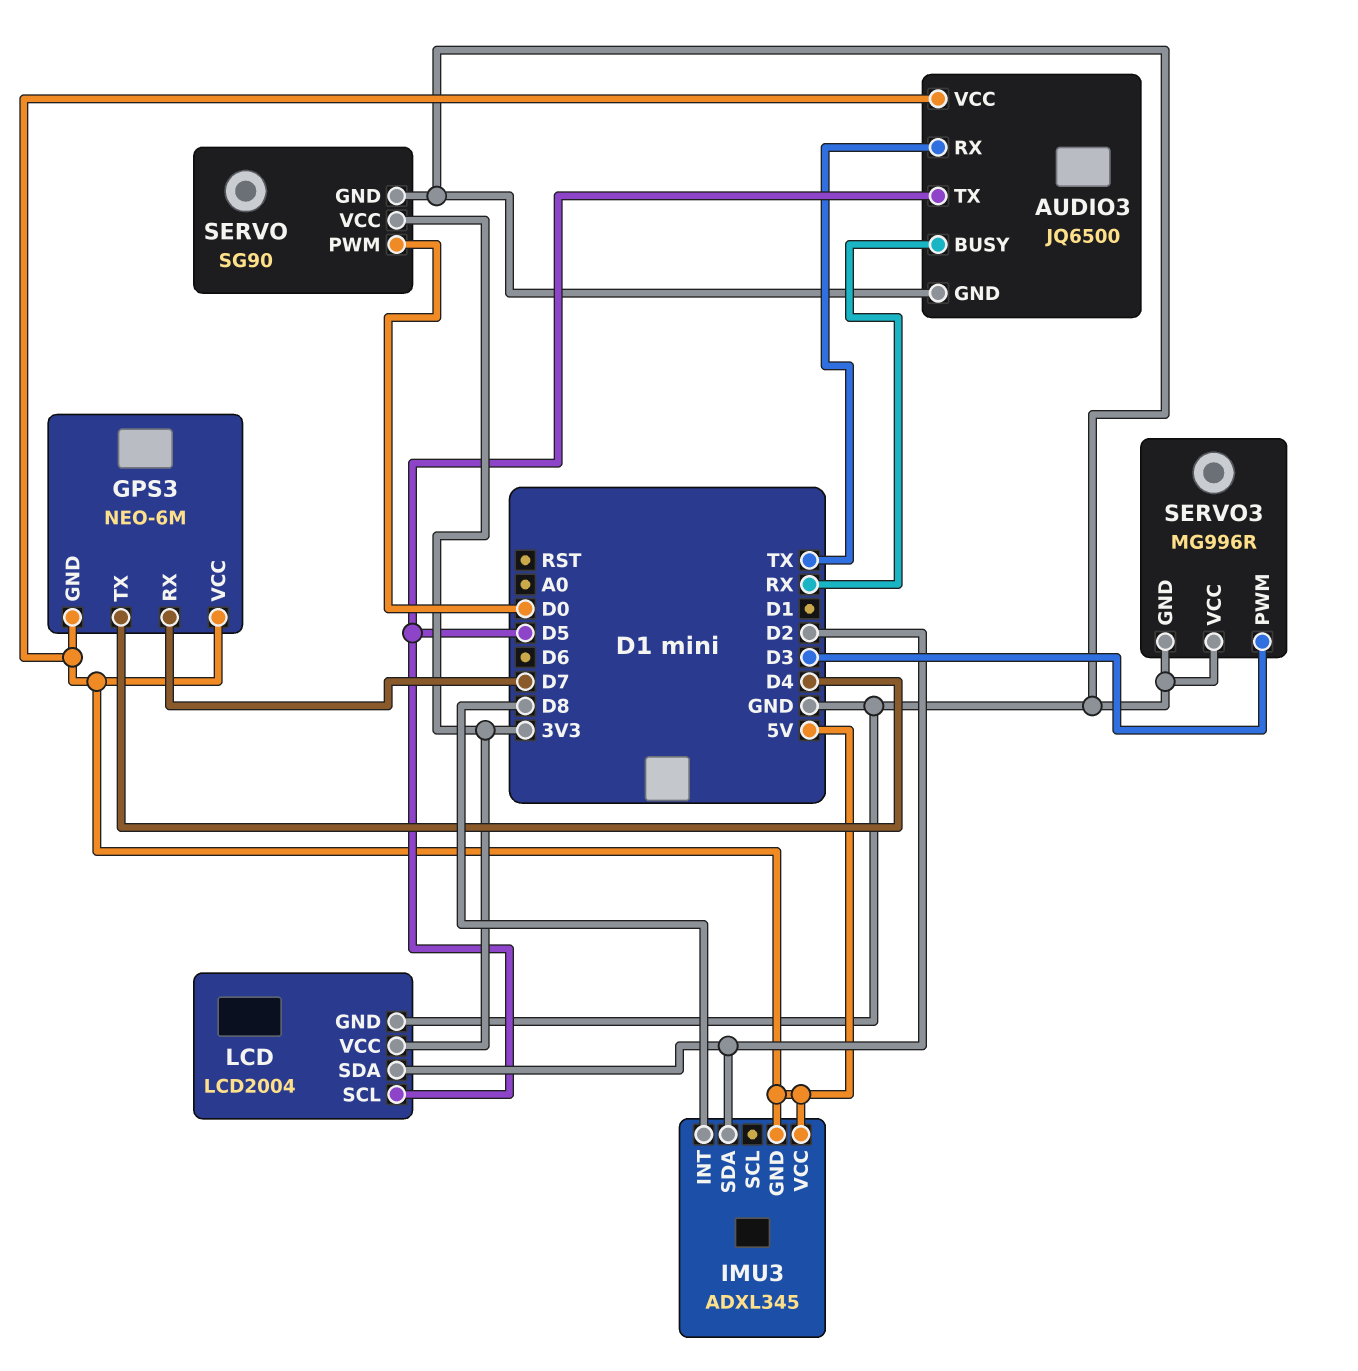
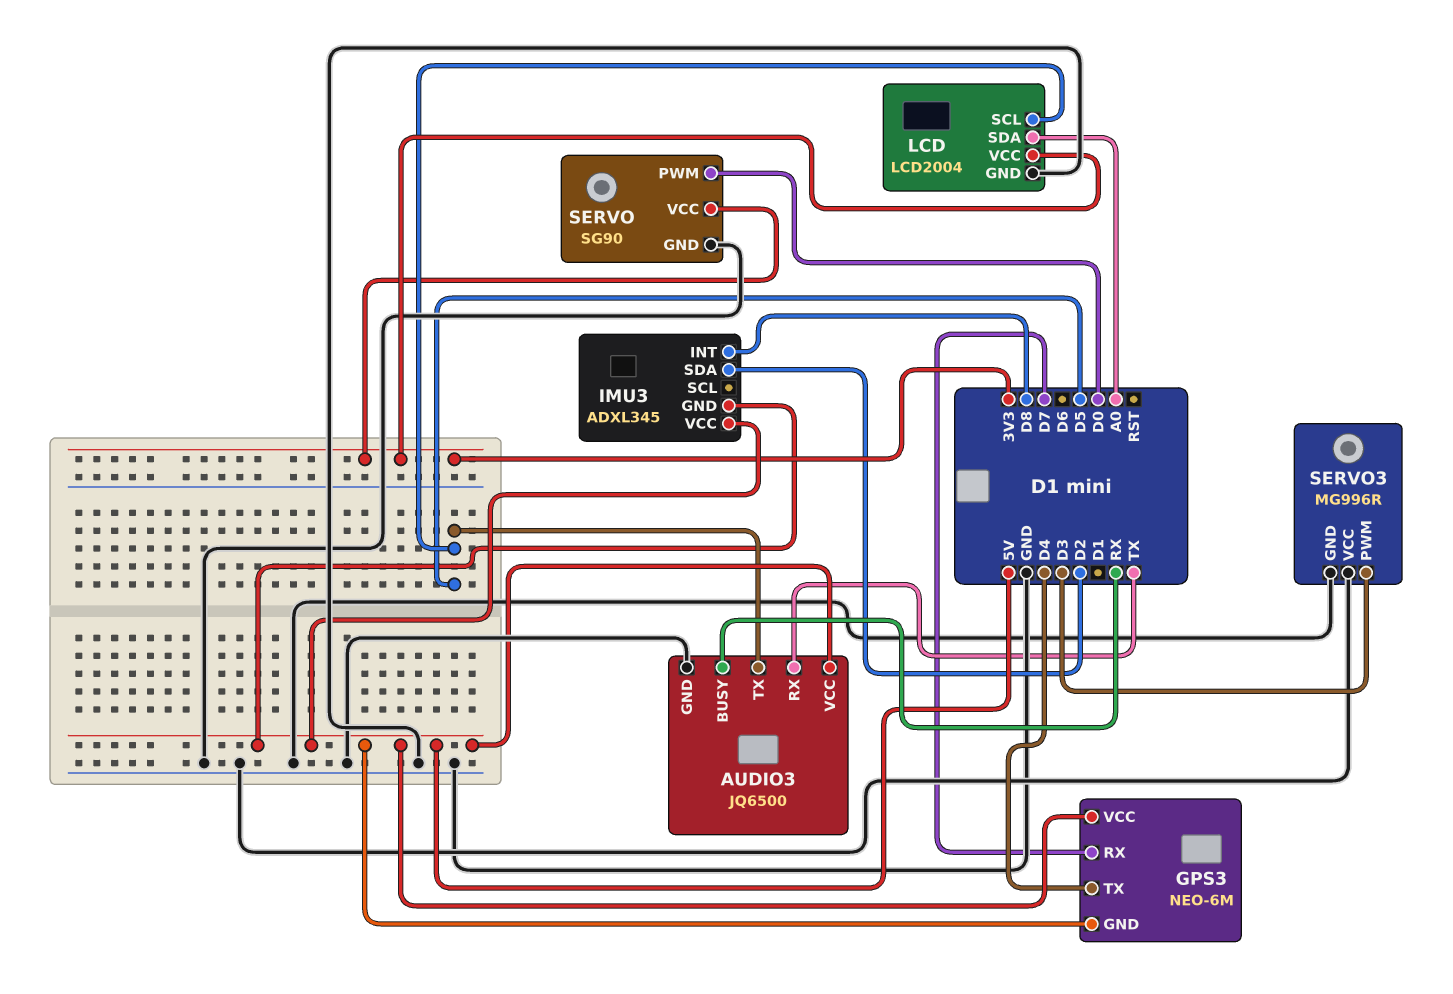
LCD pin SDA: D2 -> A0

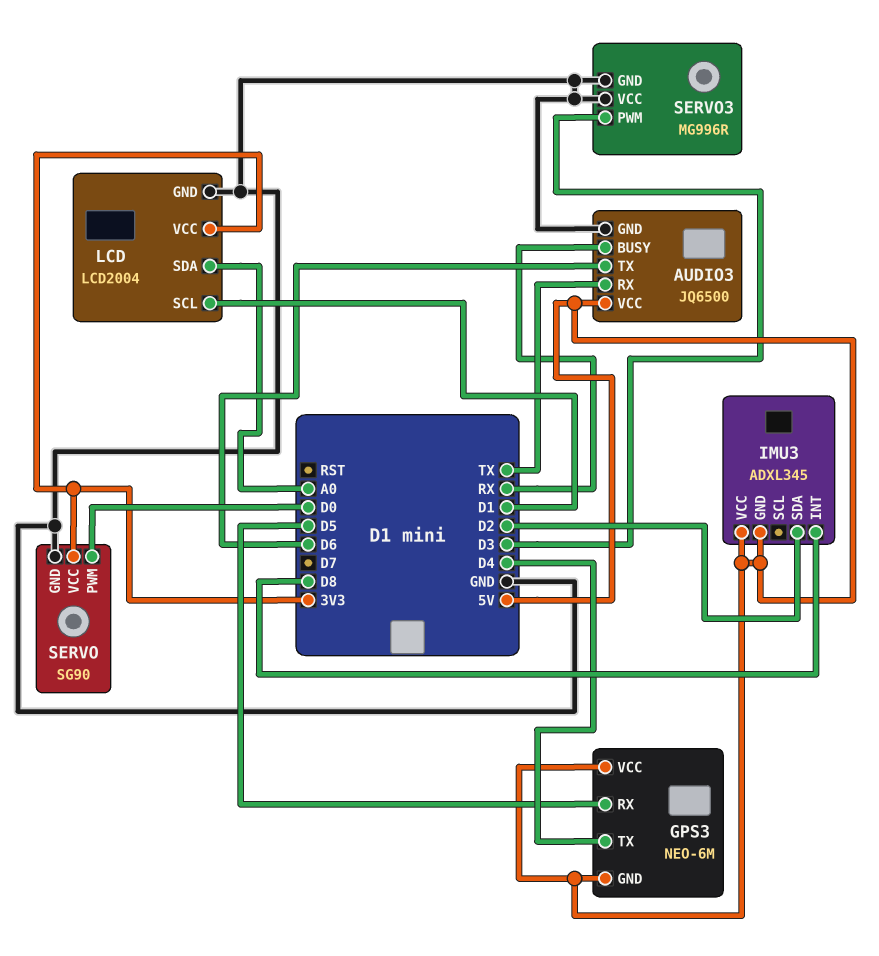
AUDIO3 pin TX: D5 -> D6
GPS3 pin RX: D7 -> D5
LCD pin SCL: D5 -> D1

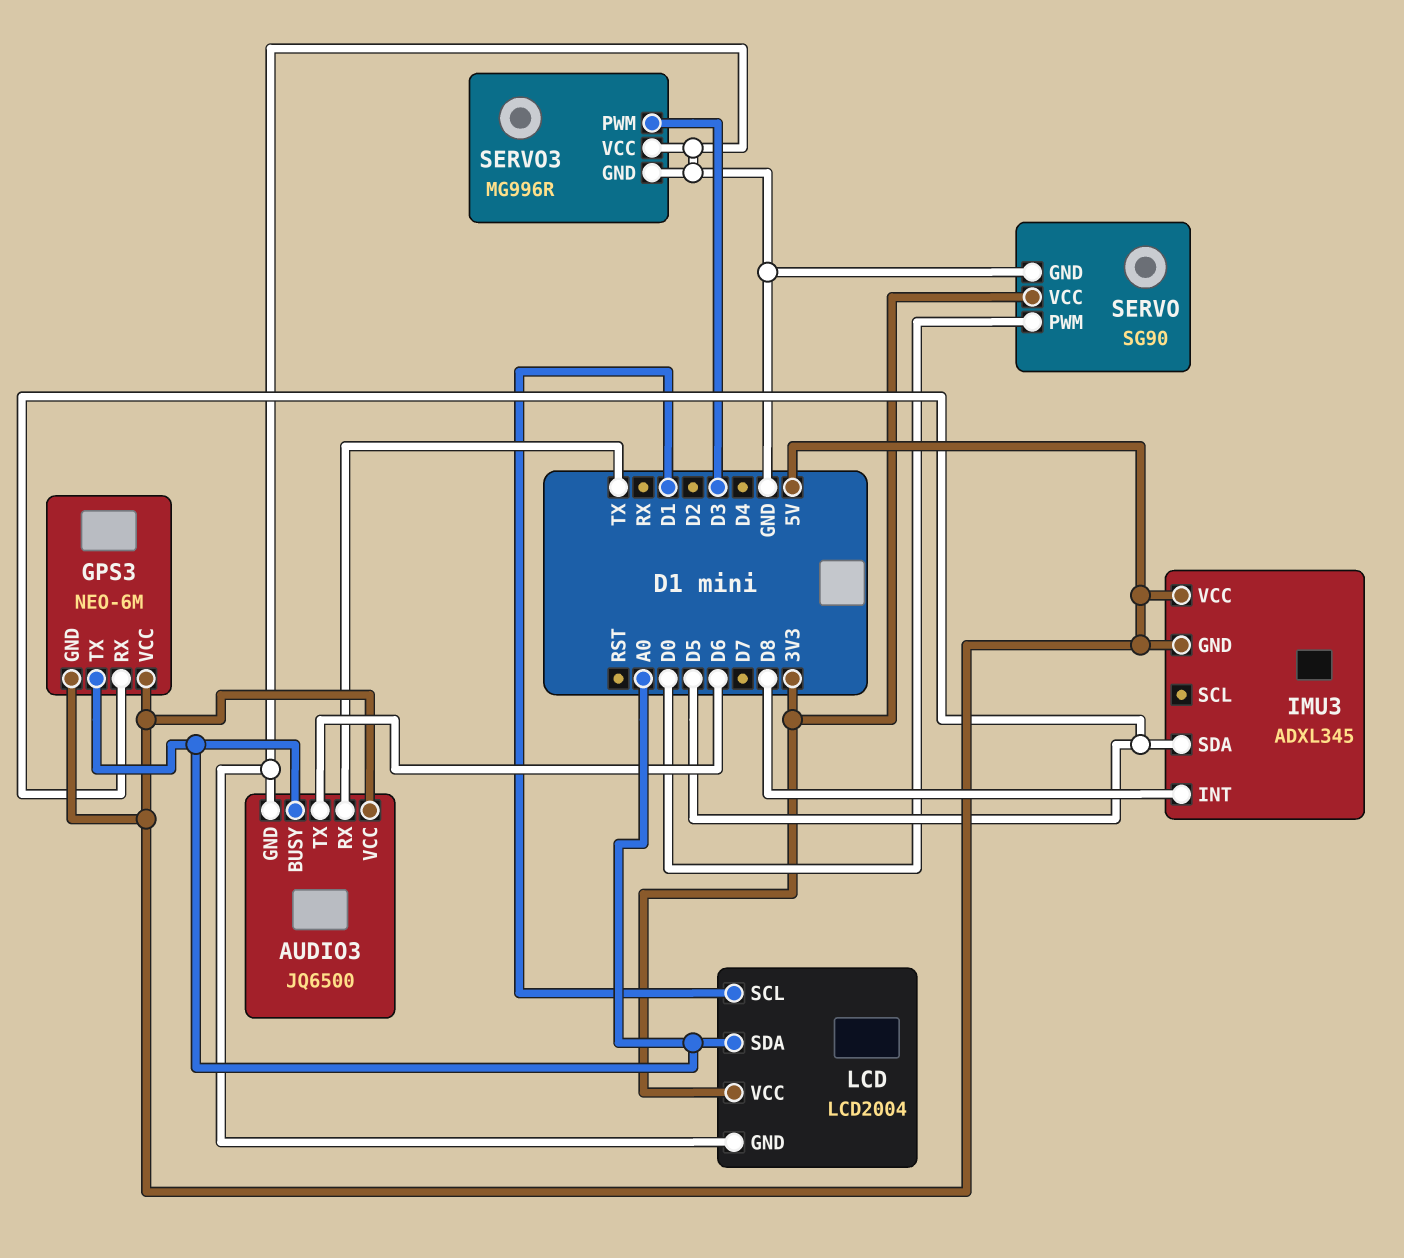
AUDIO3 pin BUSY: RX -> A0
GPS3 pin TX: D4 -> A0
IMU3 pin SDA: D2 -> D5

